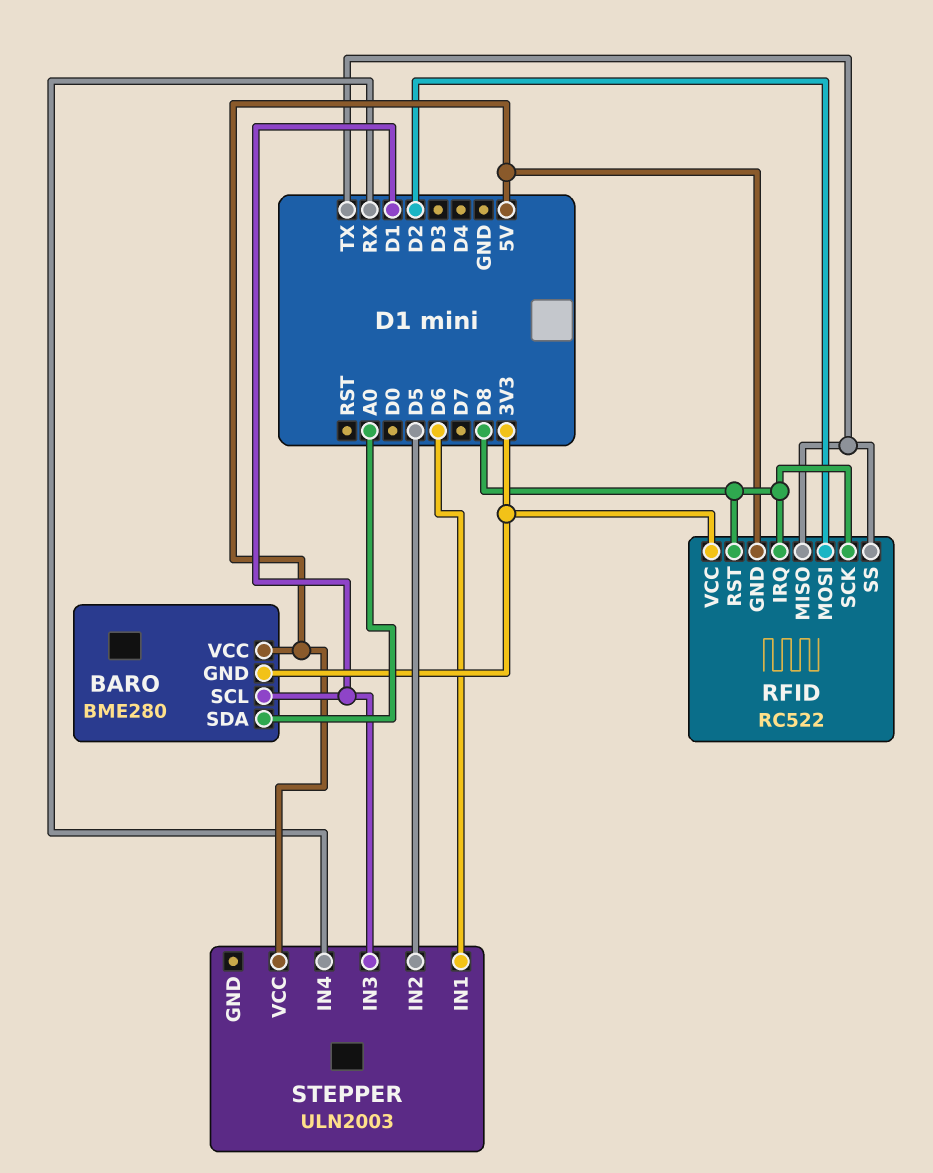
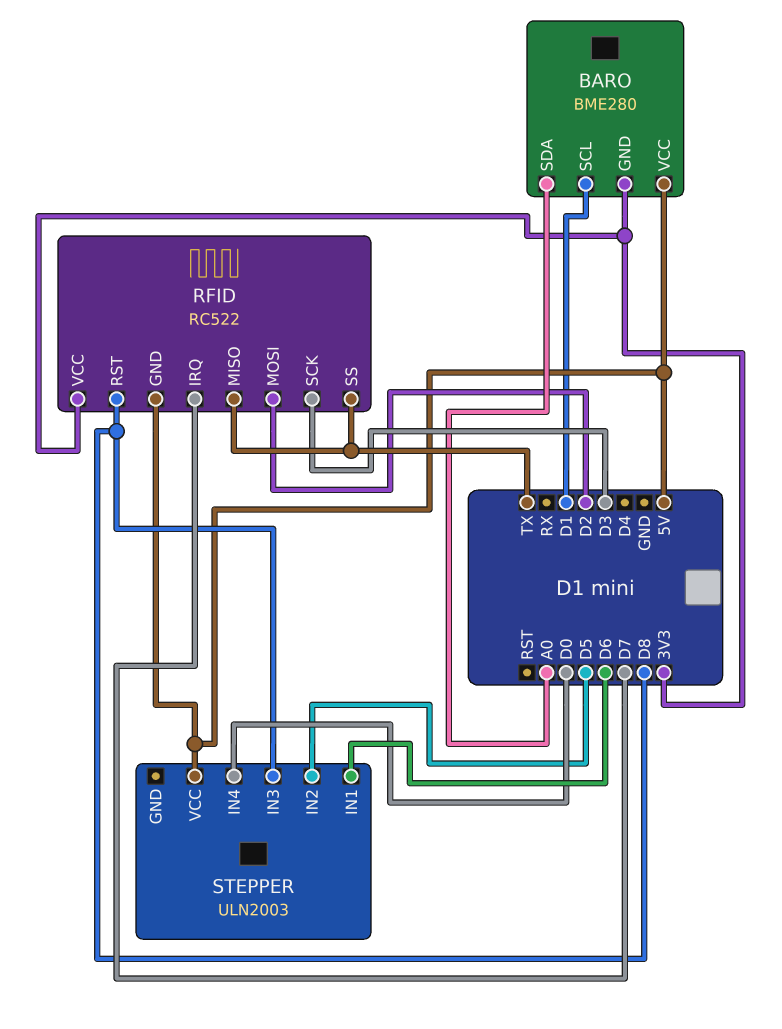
RFID pin IRQ: D8 -> D7
RFID pin SCK: D8 -> D3
STEPPER pin IN3: D1 -> D8
STEPPER pin IN4: RX -> D0

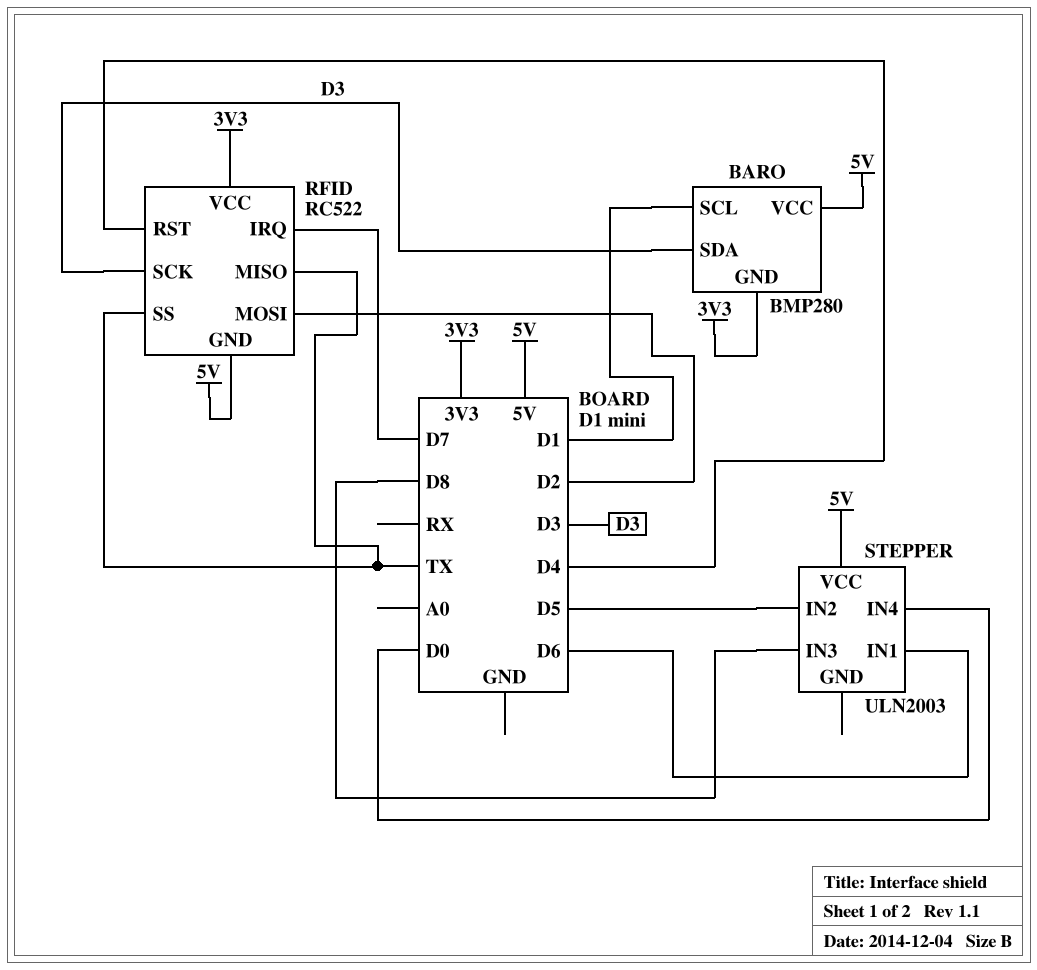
BARO: BME280 -> BMP280
BARO pin SDA: A0 -> D3
RFID pin RST: D8 -> D4

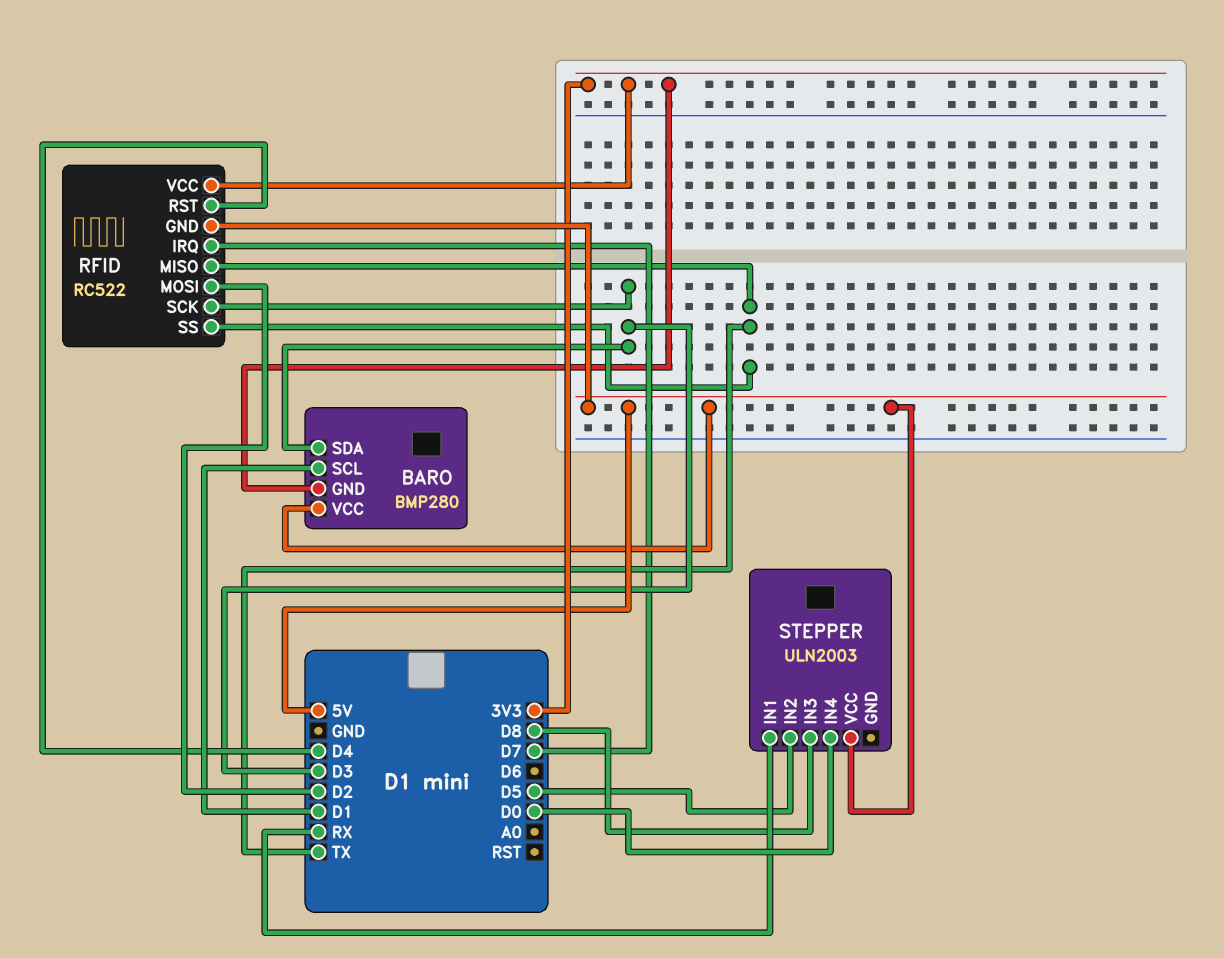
STEPPER pin IN1: D6 -> RX

